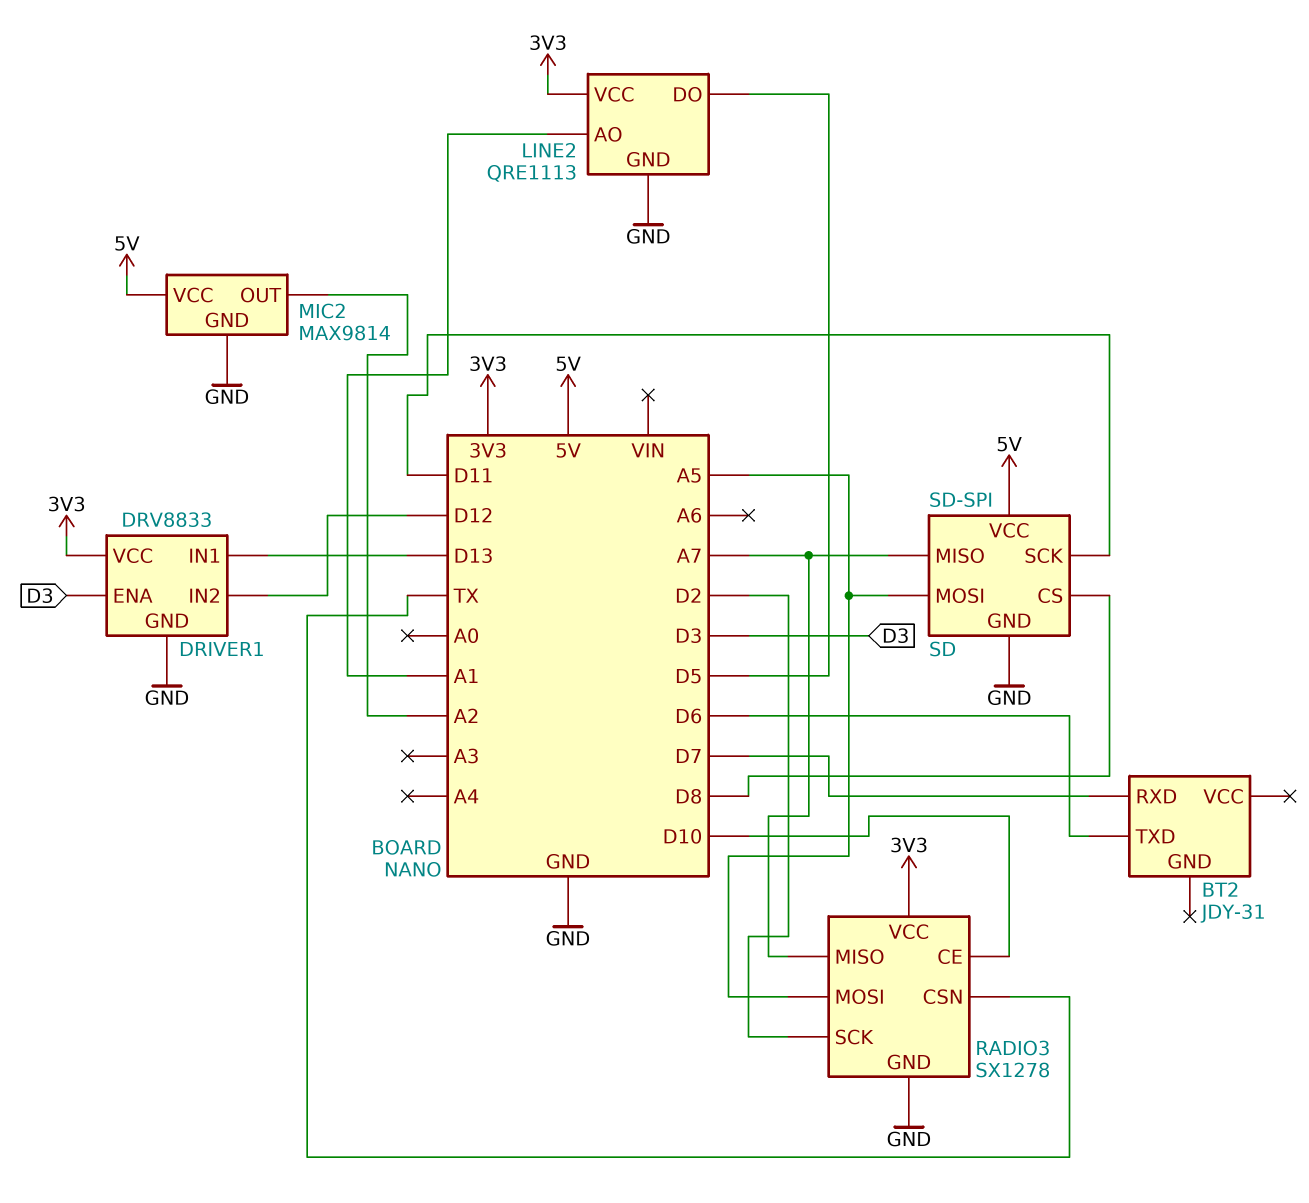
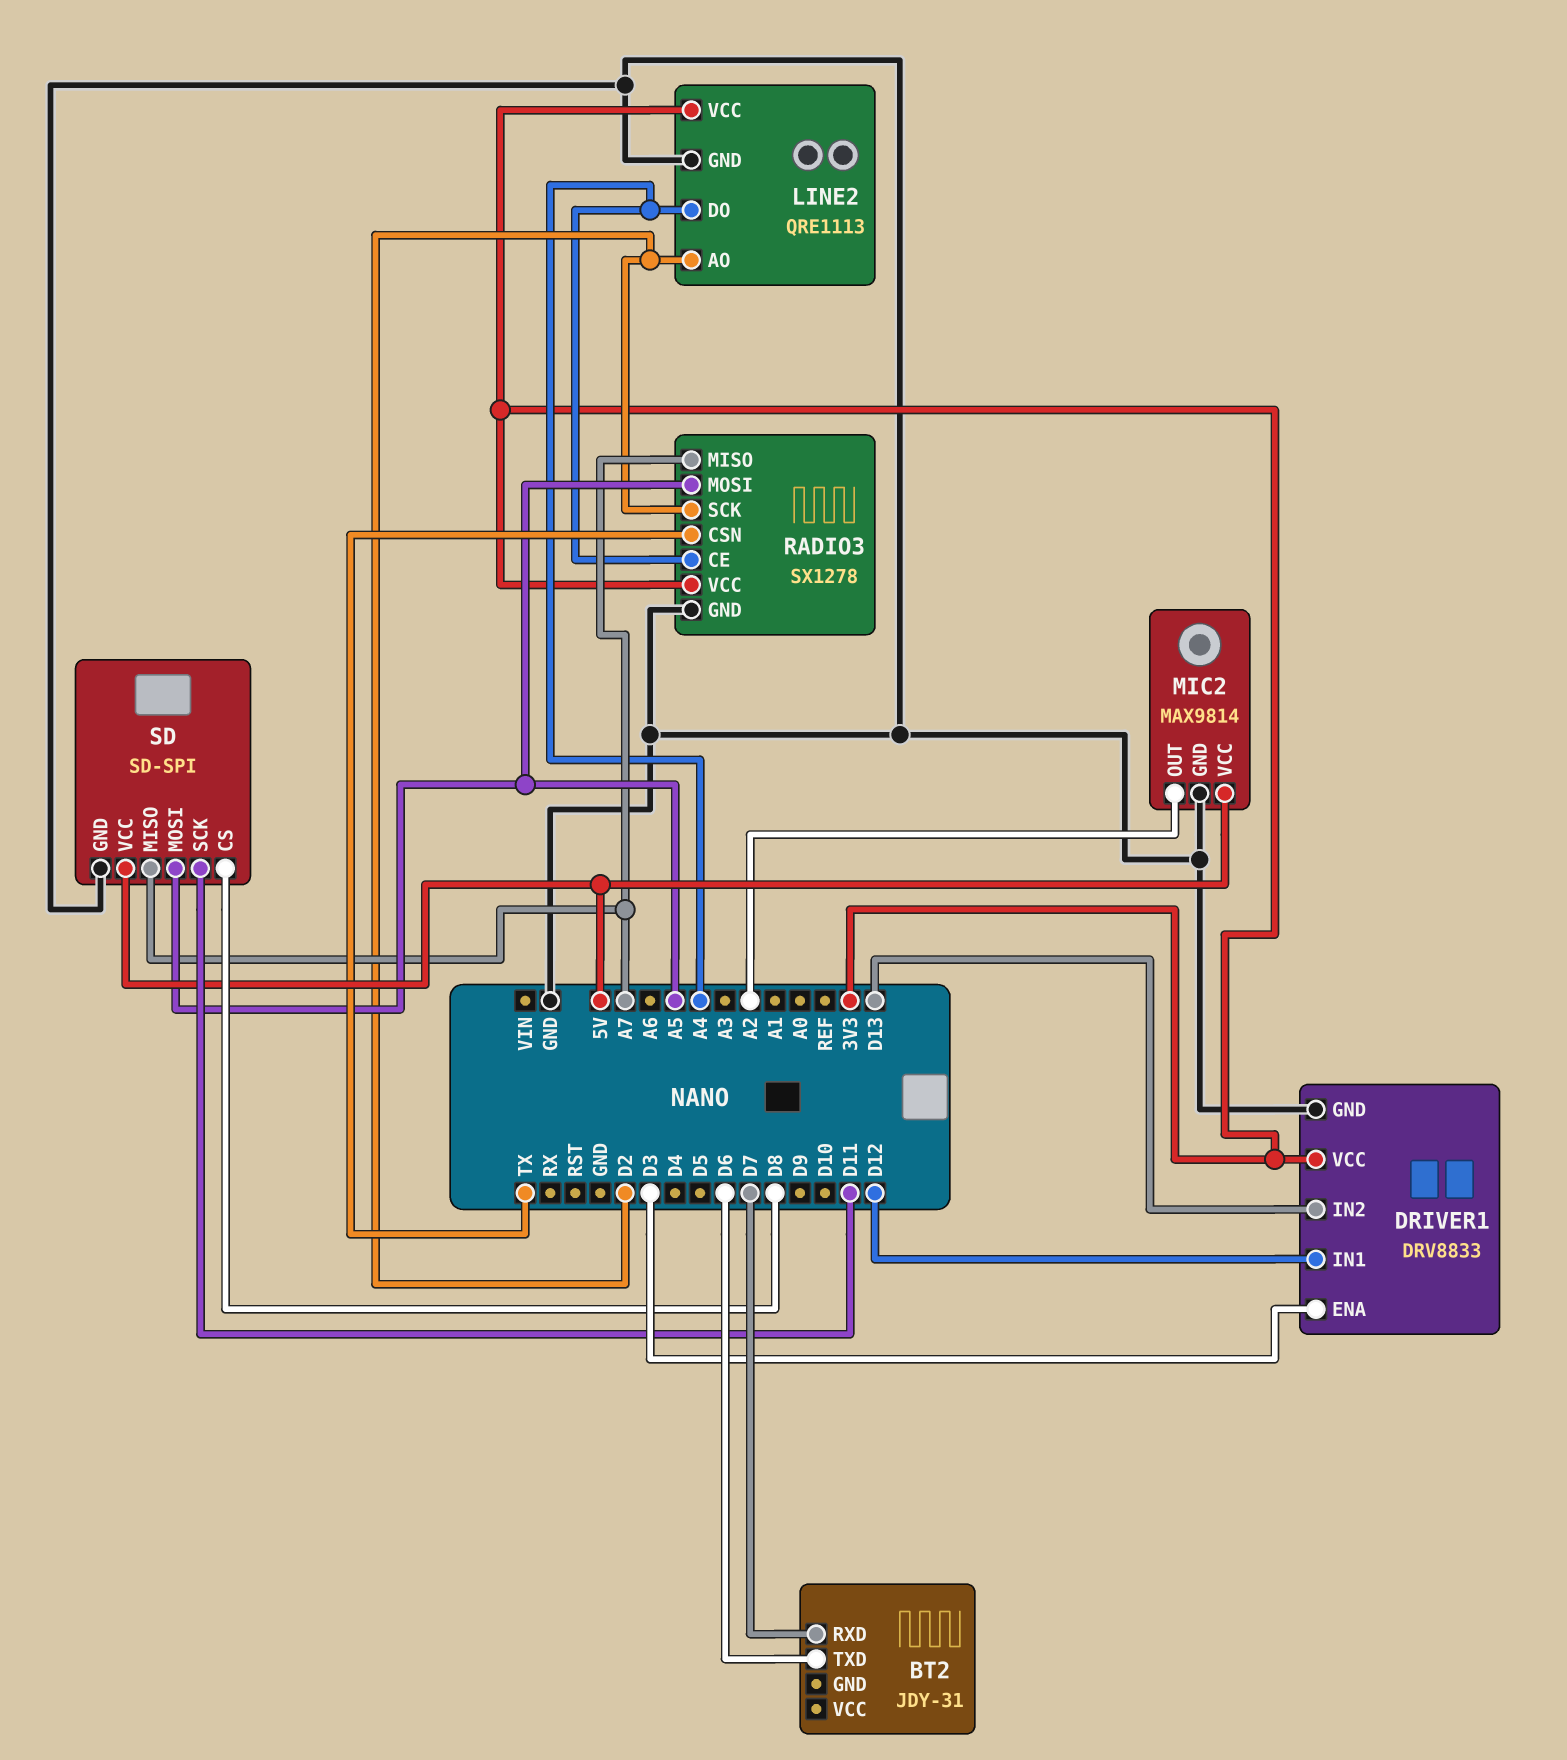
DRIVER1 pin IN1: D13 -> D12
DRIVER1 pin IN2: D12 -> D13
LINE2 pin AO: A1 -> D2
LINE2 pin DO: D5 -> A4
RADIO3 pin CE: D10 -> A4

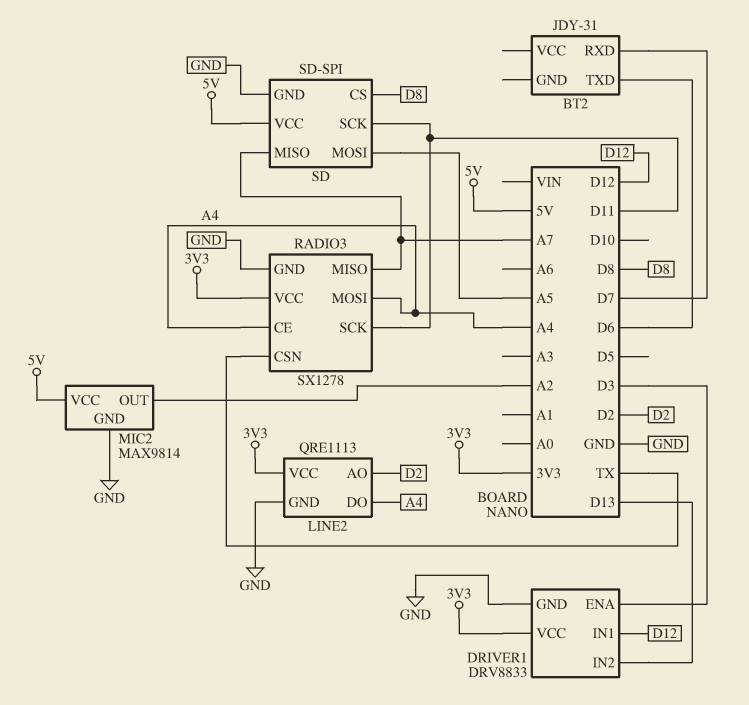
RADIO3 pin MOSI: A5 -> A4
RADIO3 pin SCK: D2 -> D11

